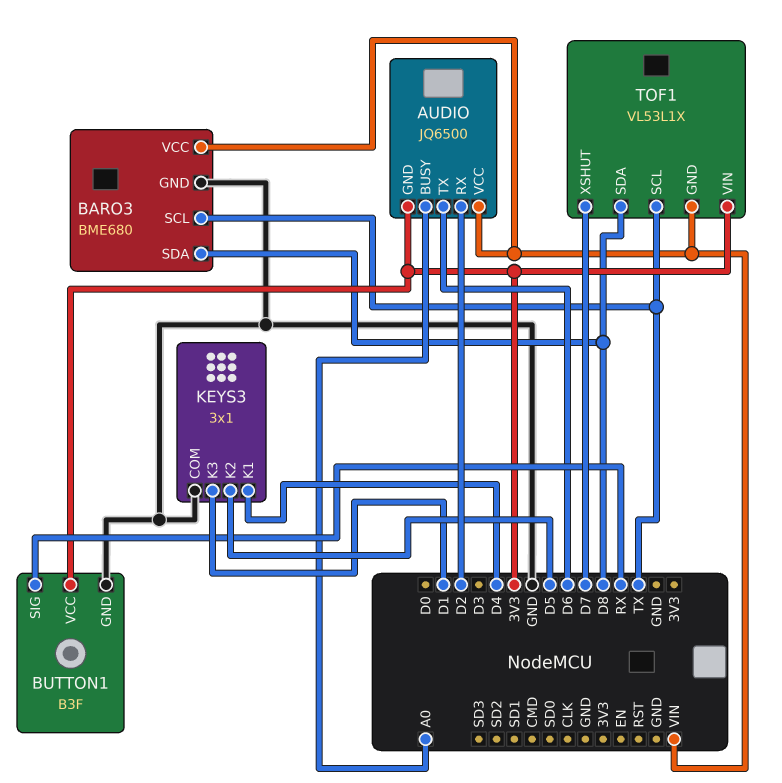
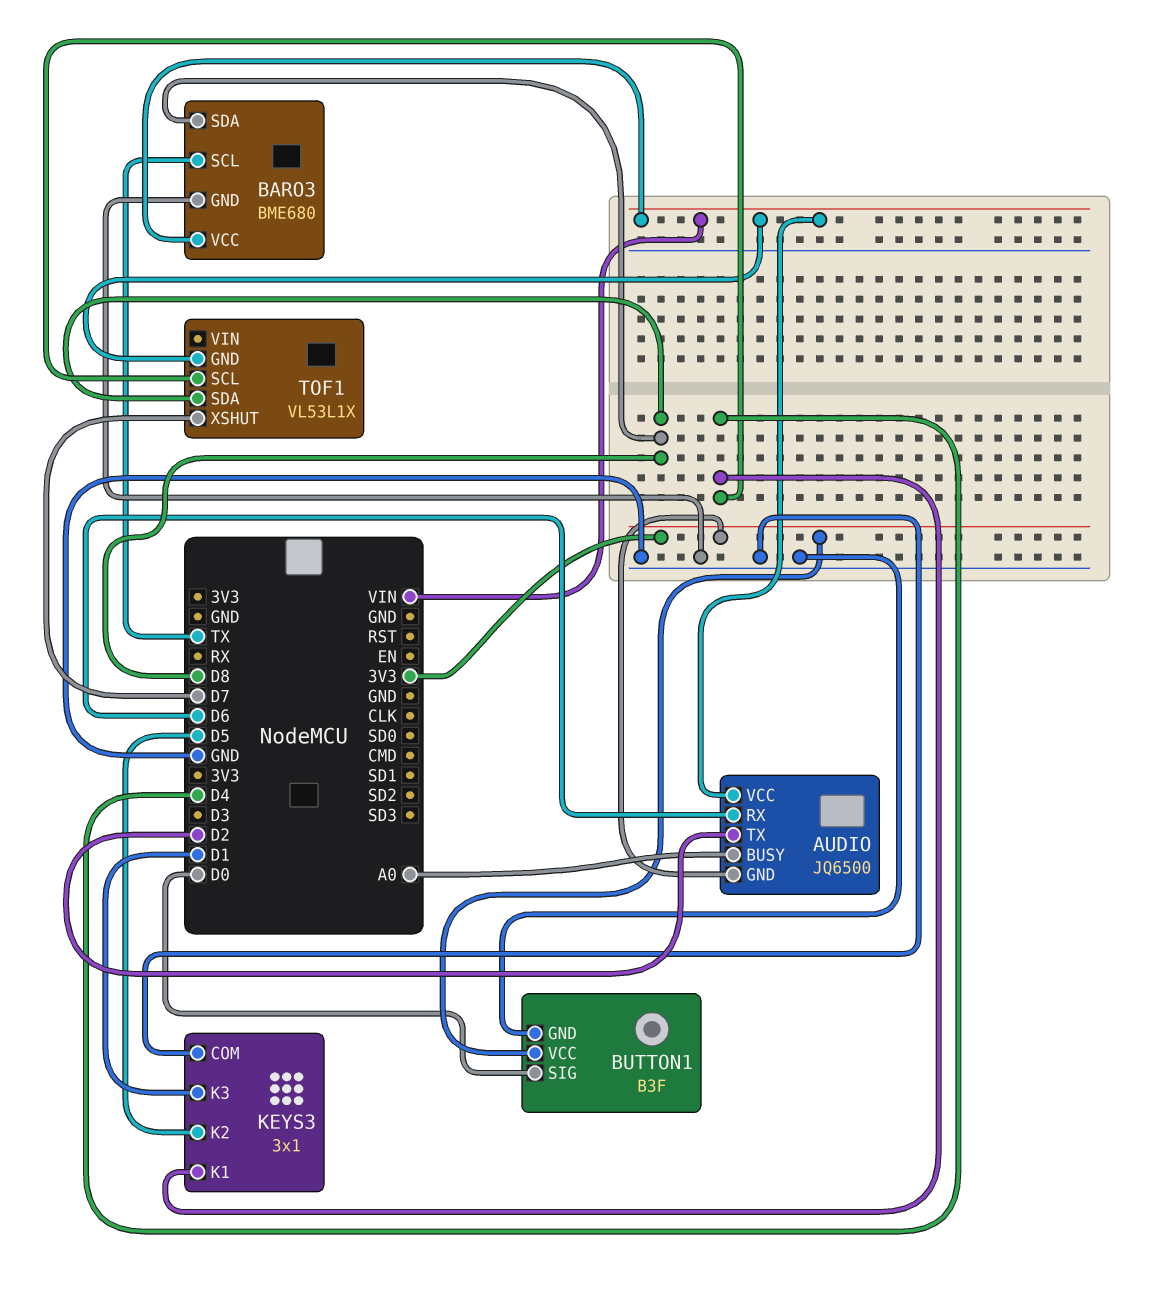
AUDIO pin RX: D2 -> D6
AUDIO pin TX: D6 -> D2
BUTTON1 pin SIG: RX -> D0
TOF1 pin SCL: TX -> D4
TOF1 pin VIN: 3V3 -> none

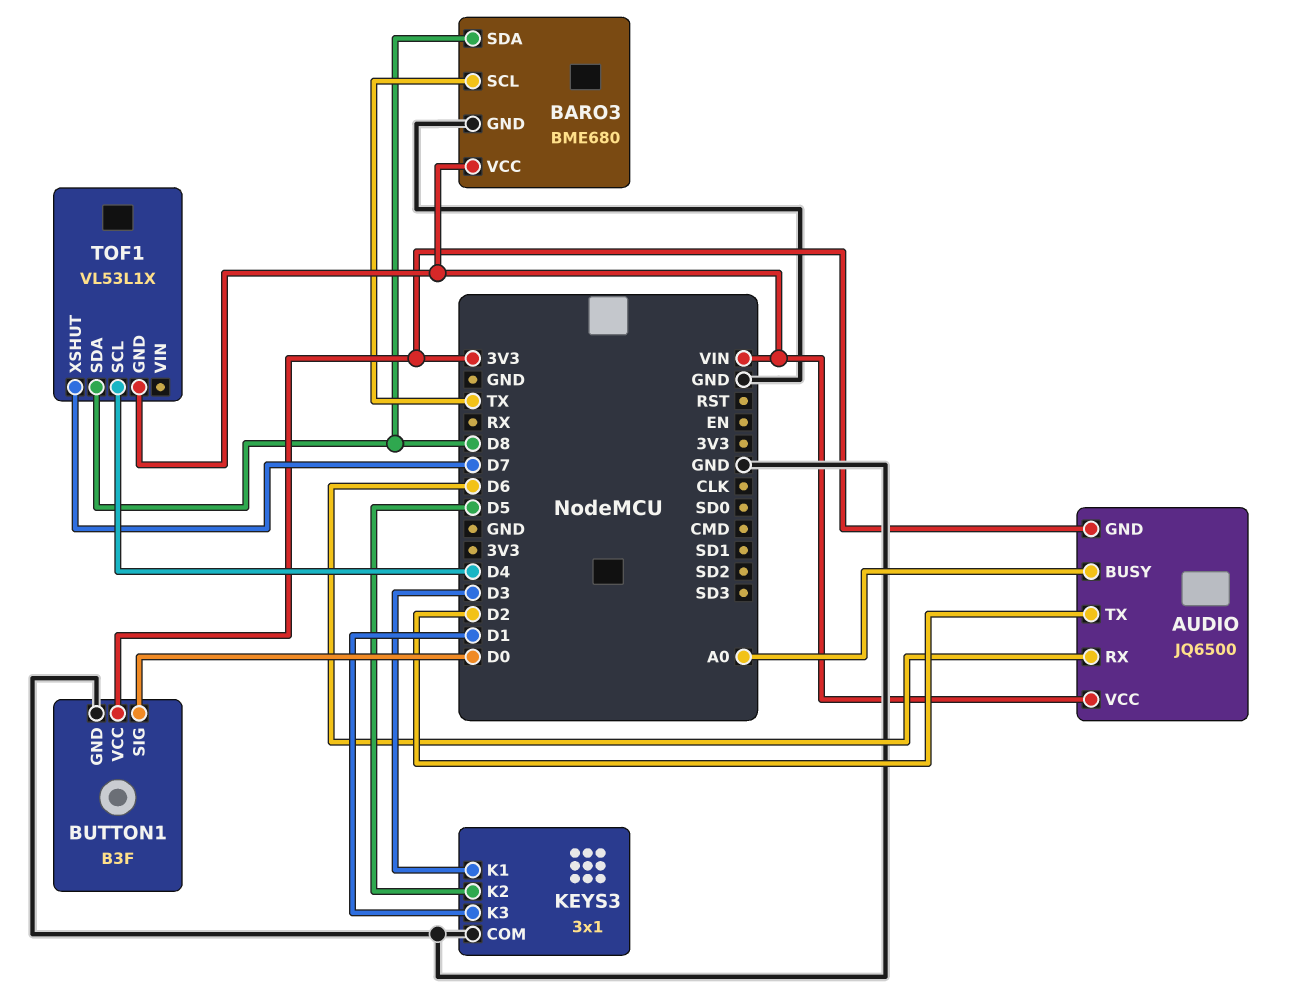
KEYS3 pin K1: D4 -> D3

